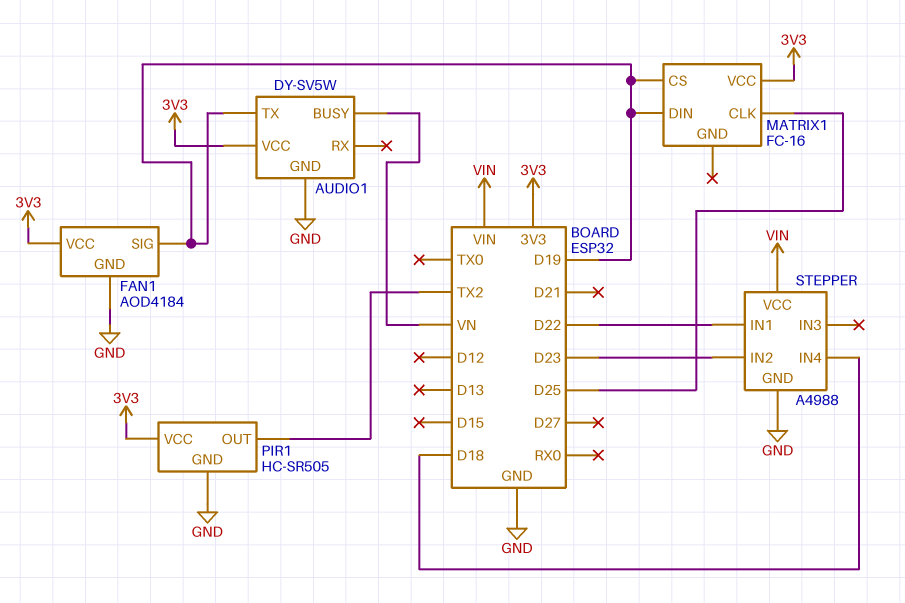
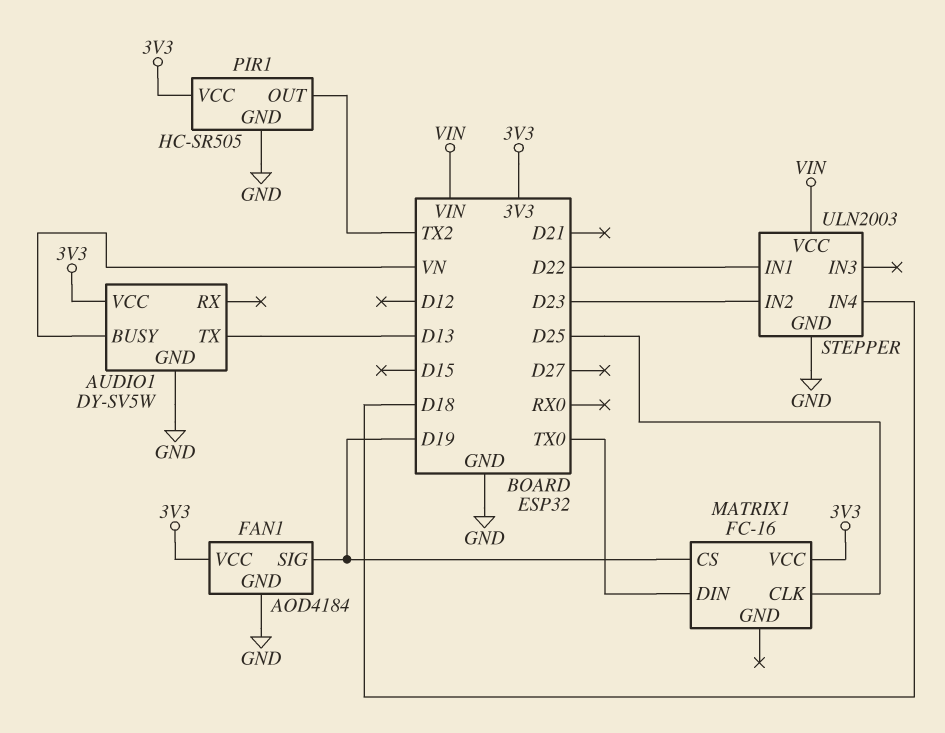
AUDIO1 pin TX: D19 -> D13
MATRIX1 pin DIN: D19 -> TX0
STEPPER: A4988 -> ULN2003

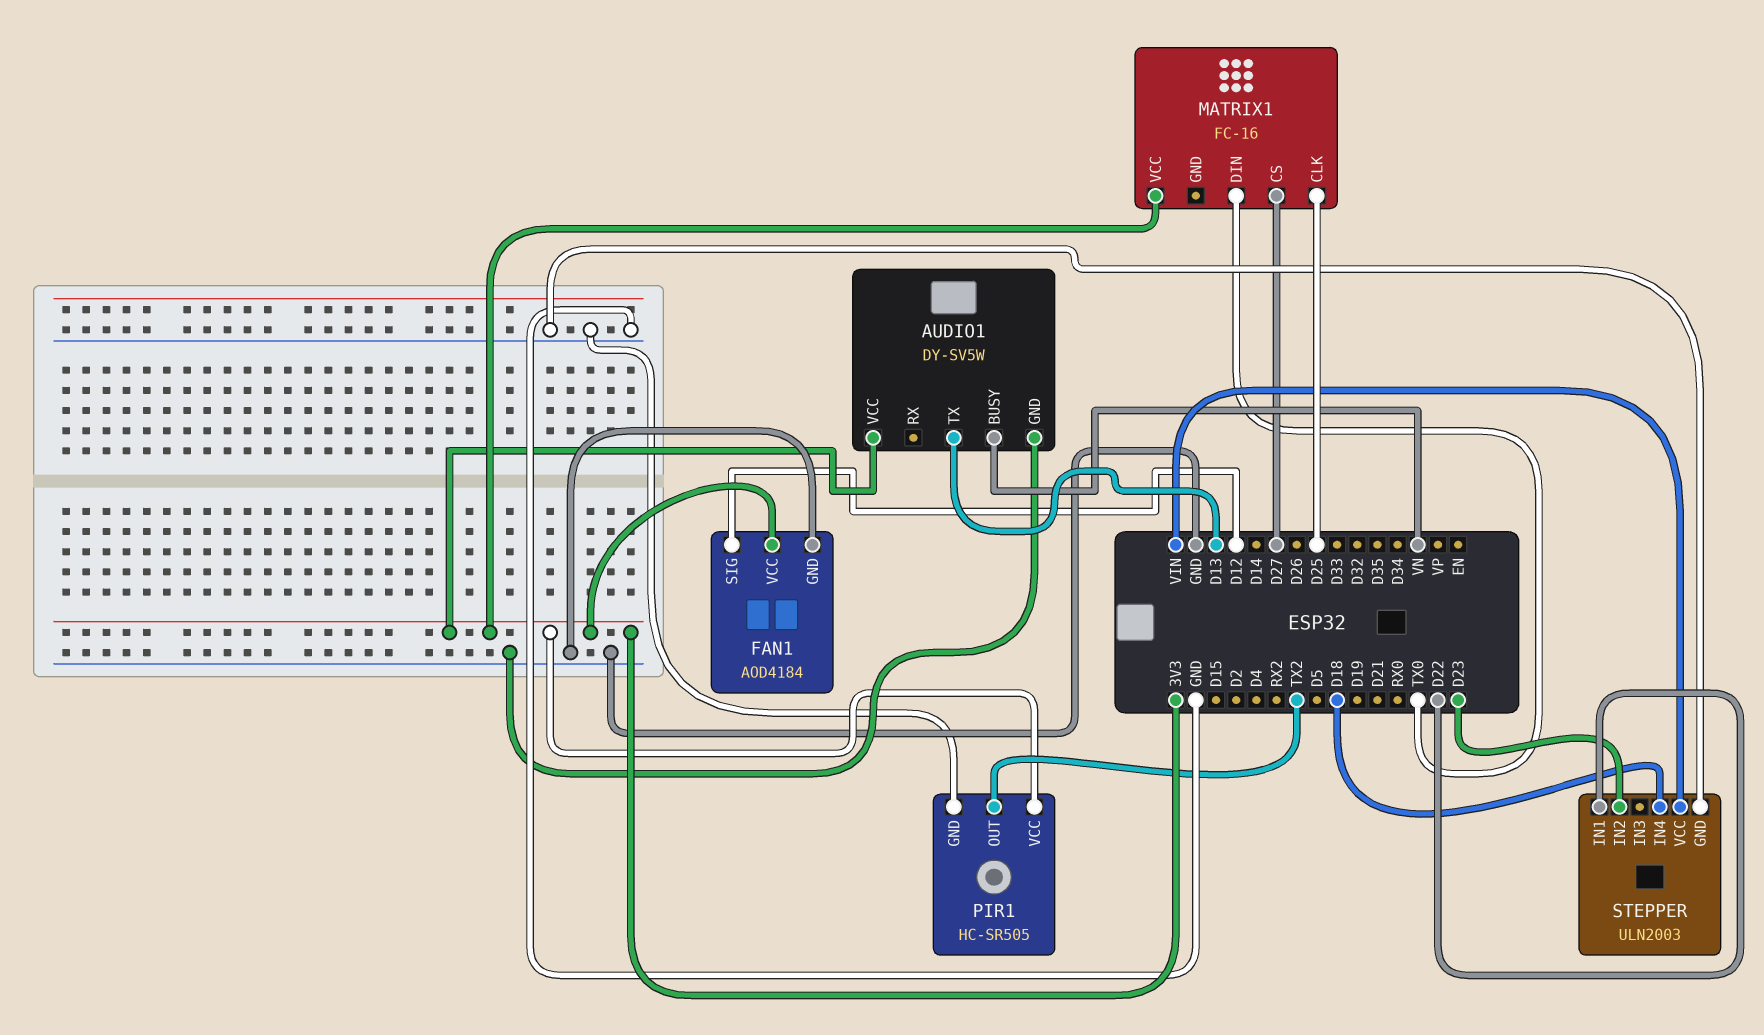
FAN1 pin SIG: D19 -> D12
MATRIX1 pin CS: D19 -> D27

